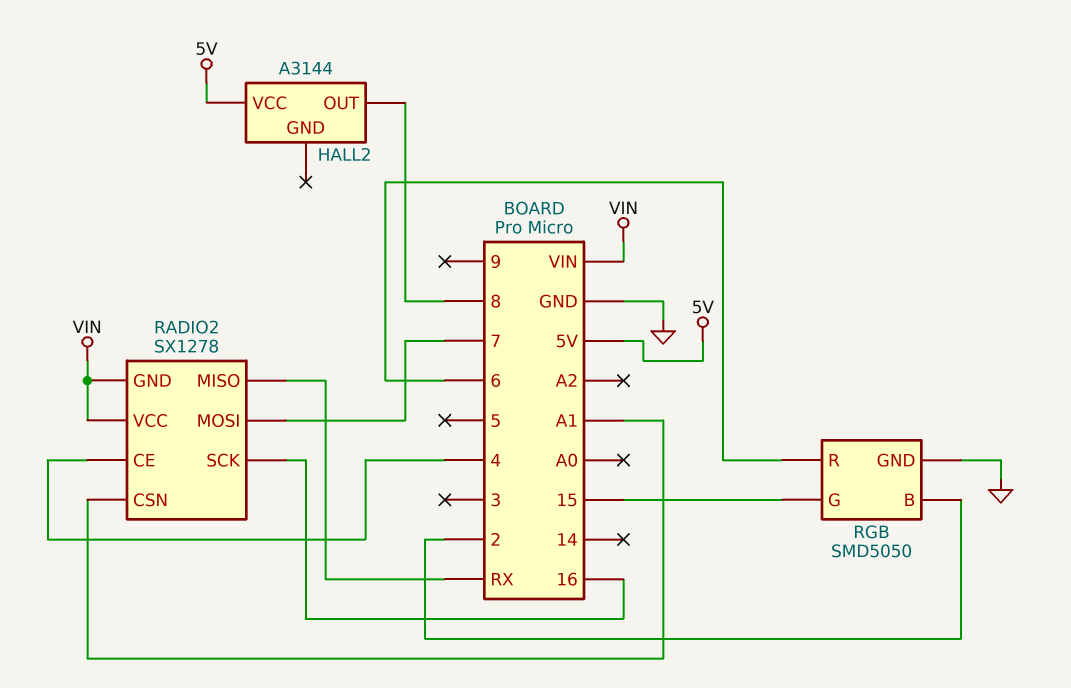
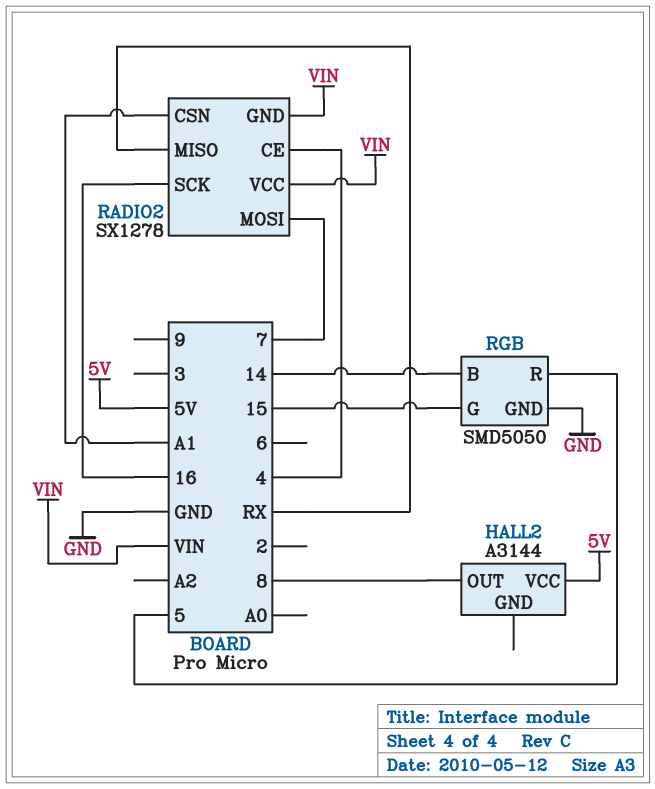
RGB pin B: 2 -> 14
RGB pin R: 6 -> 5

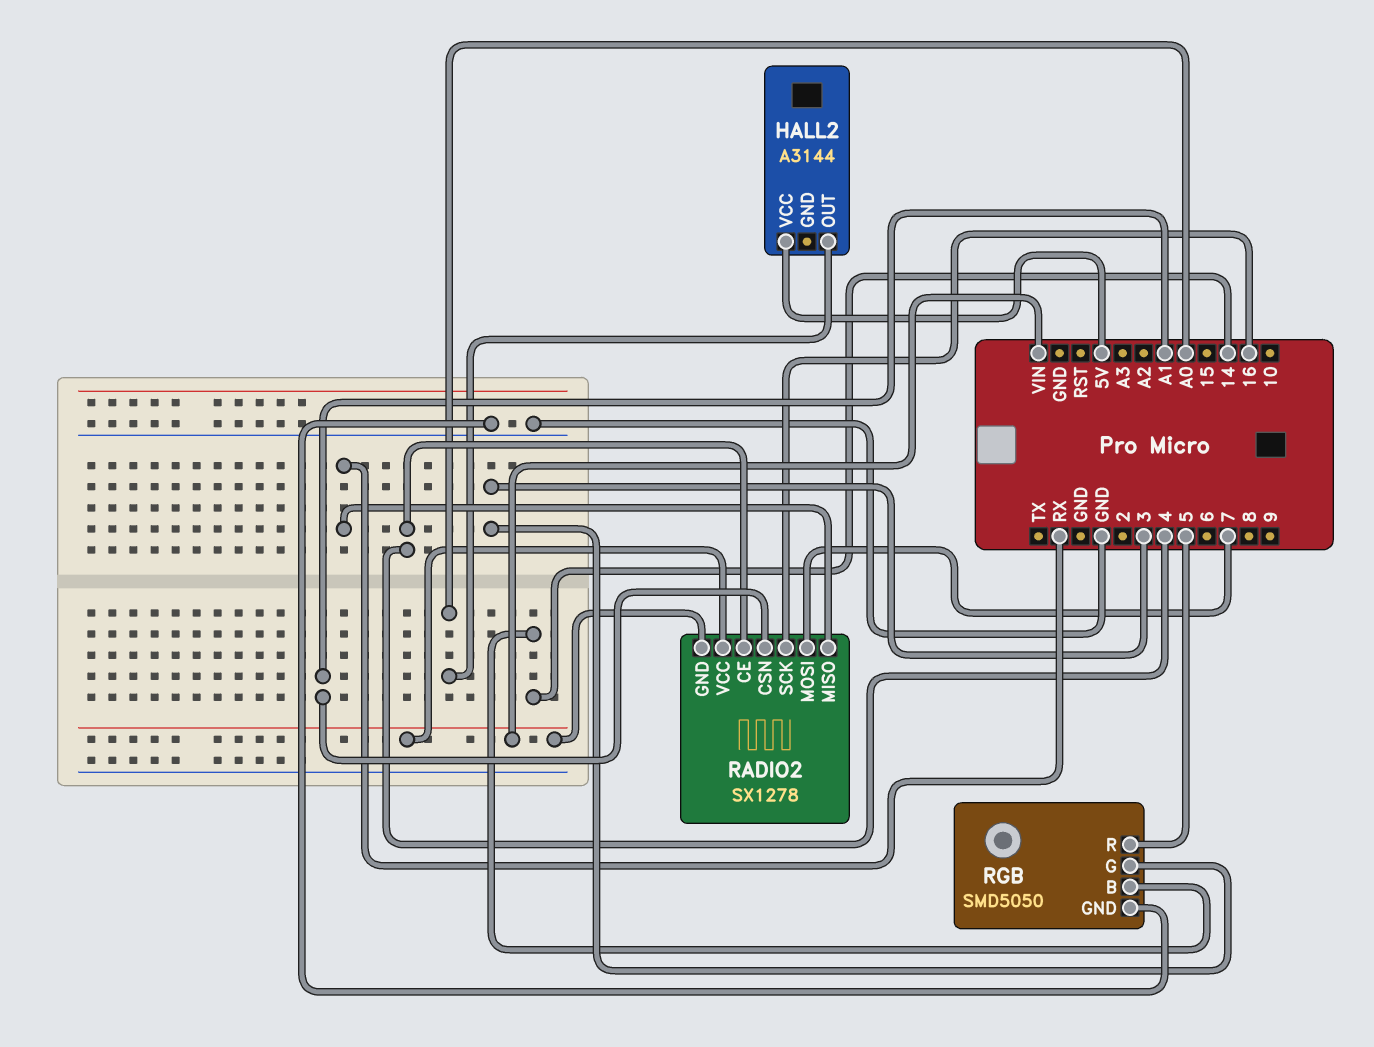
HALL2 pin OUT: 8 -> A0
RGB pin G: 15 -> 3

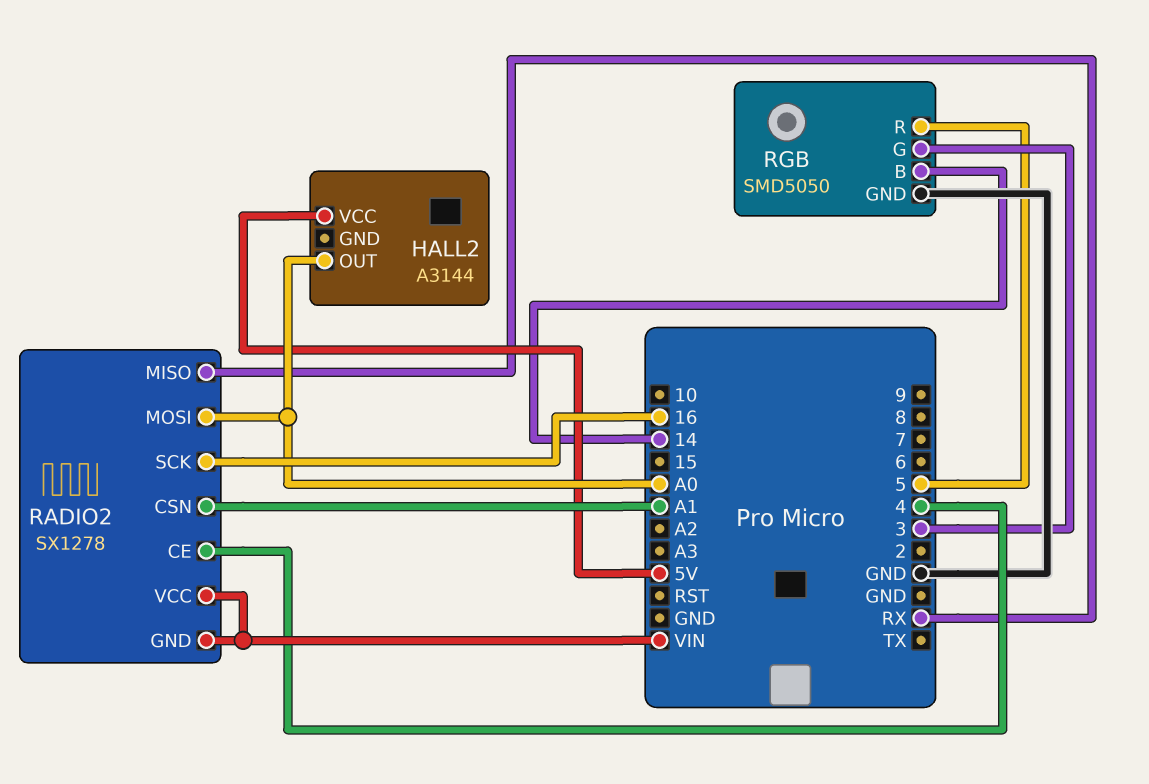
RADIO2 pin MOSI: 7 -> A0

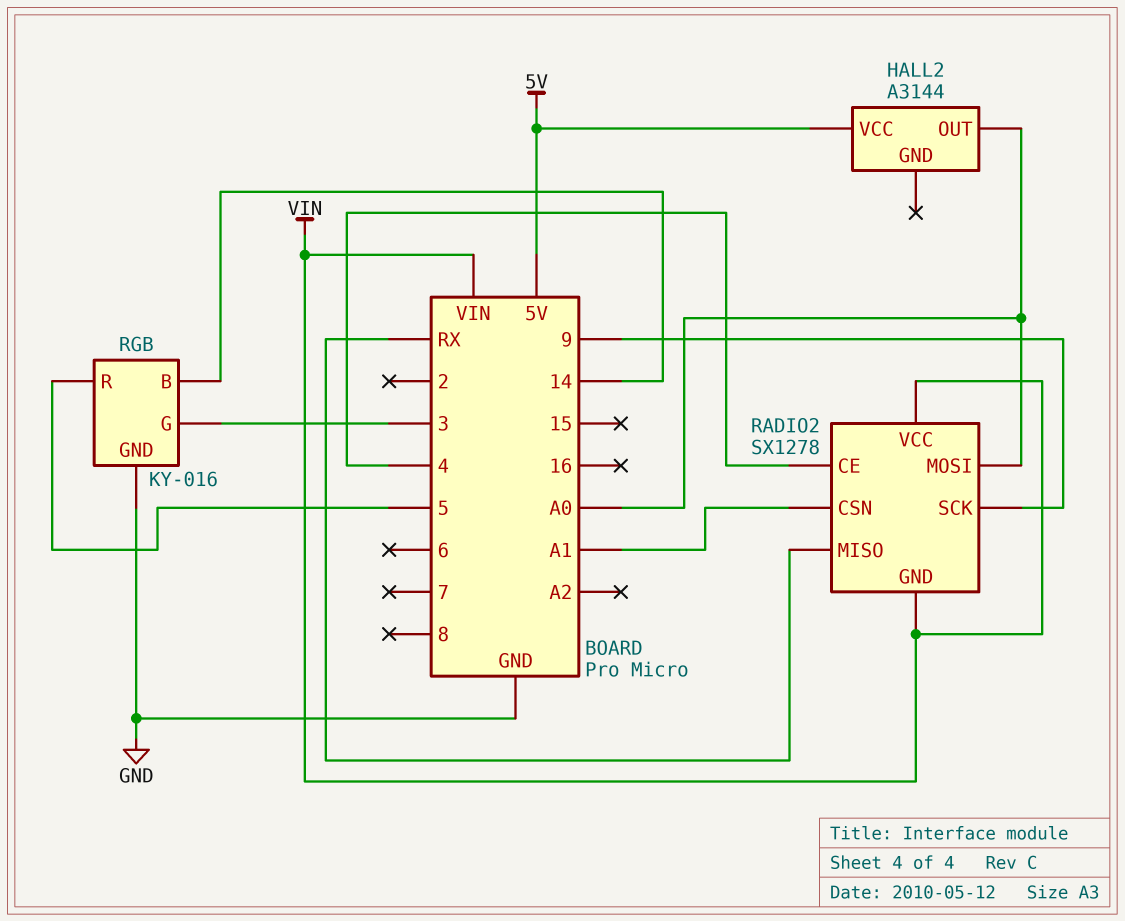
RADIO2 pin SCK: 16 -> 9
RGB: SMD5050 -> KY-016

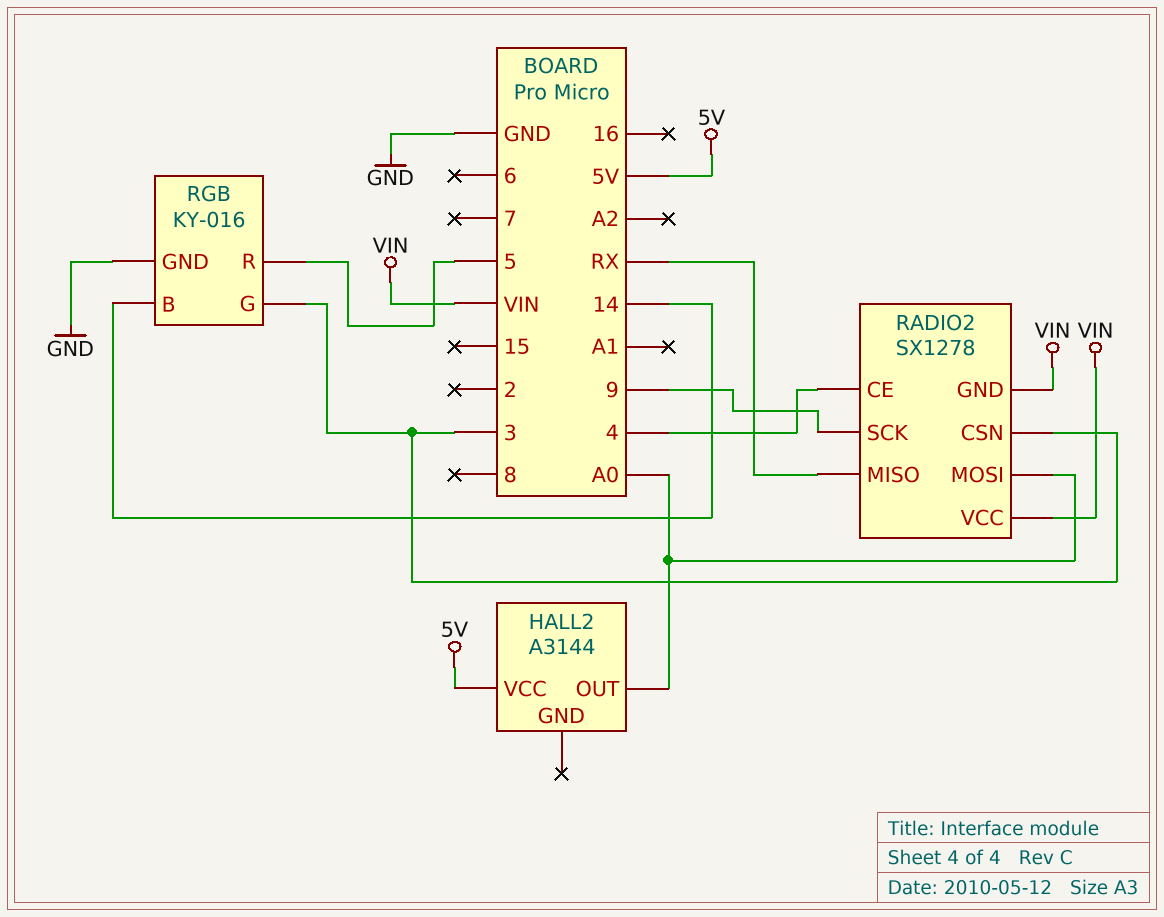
RADIO2 pin CSN: A1 -> 3

